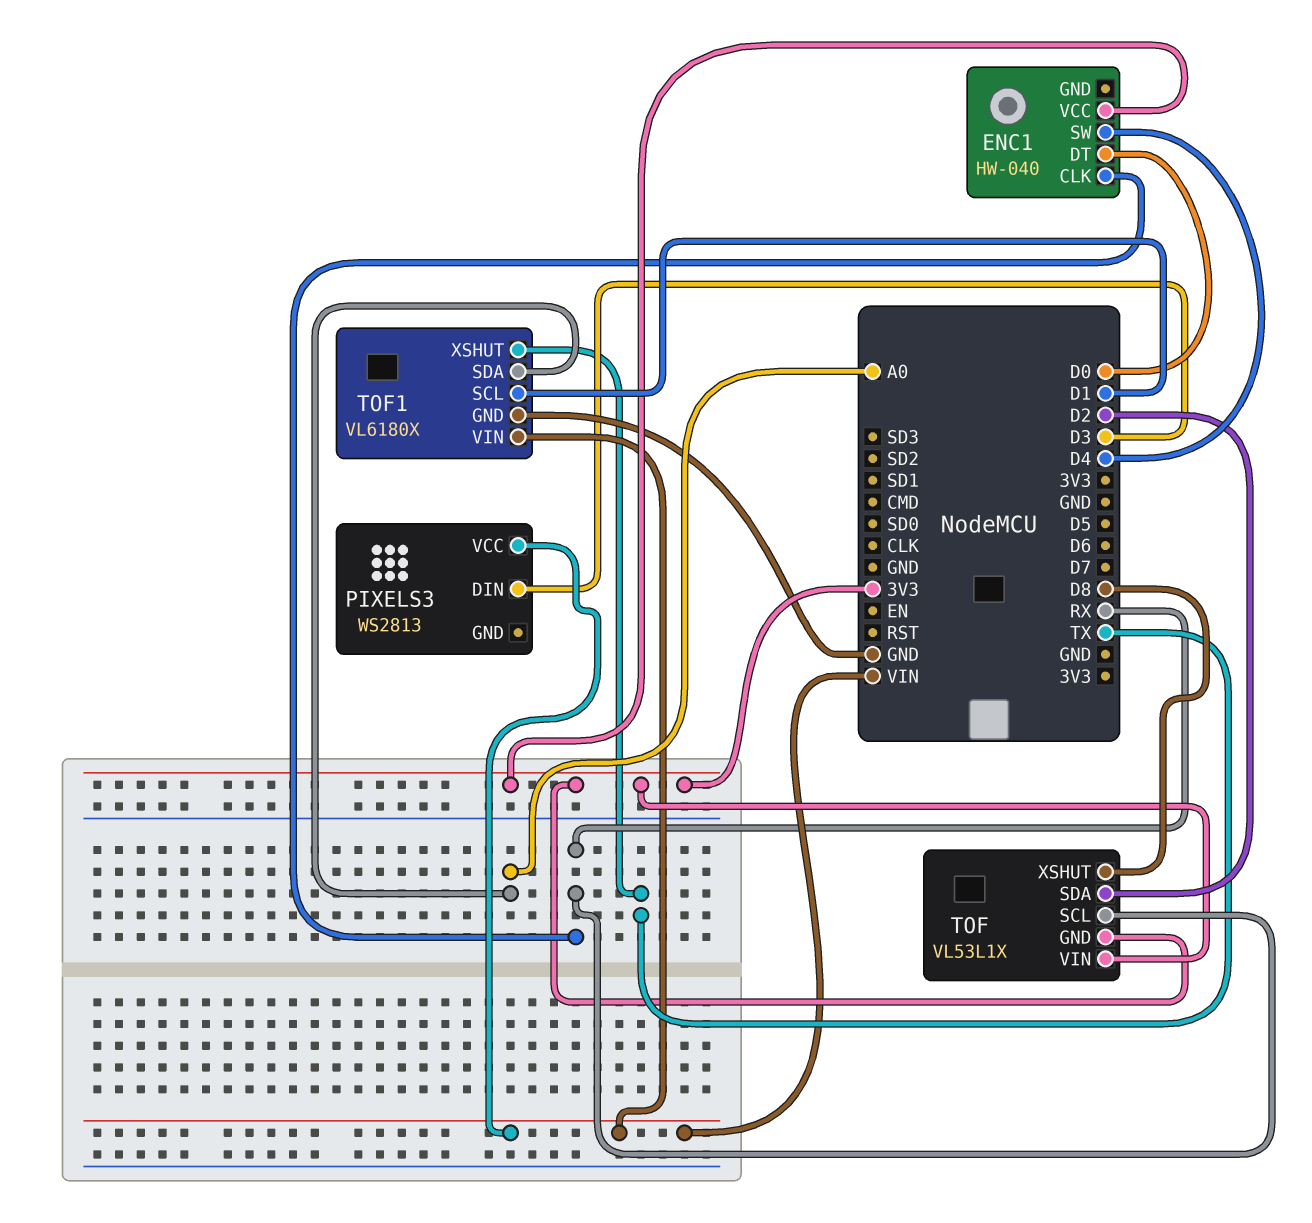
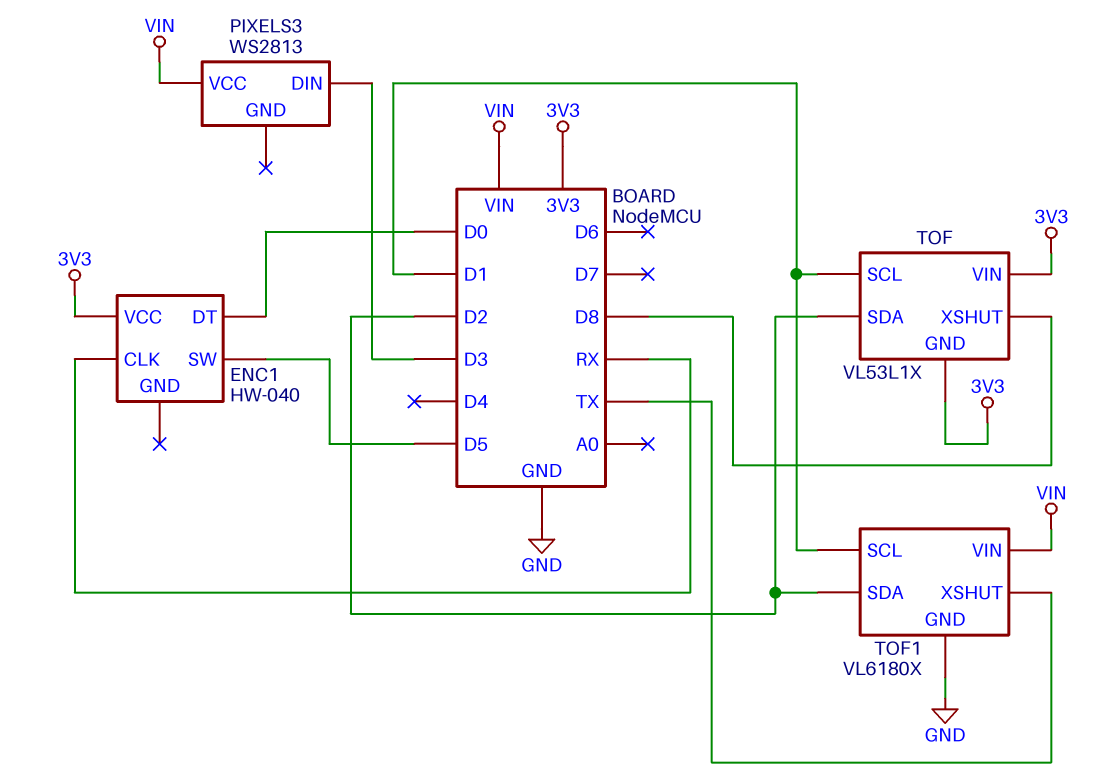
ENC1 pin SW: D4 -> D5
TOF pin SCL: RX -> D1
TOF1 pin SDA: A0 -> D2

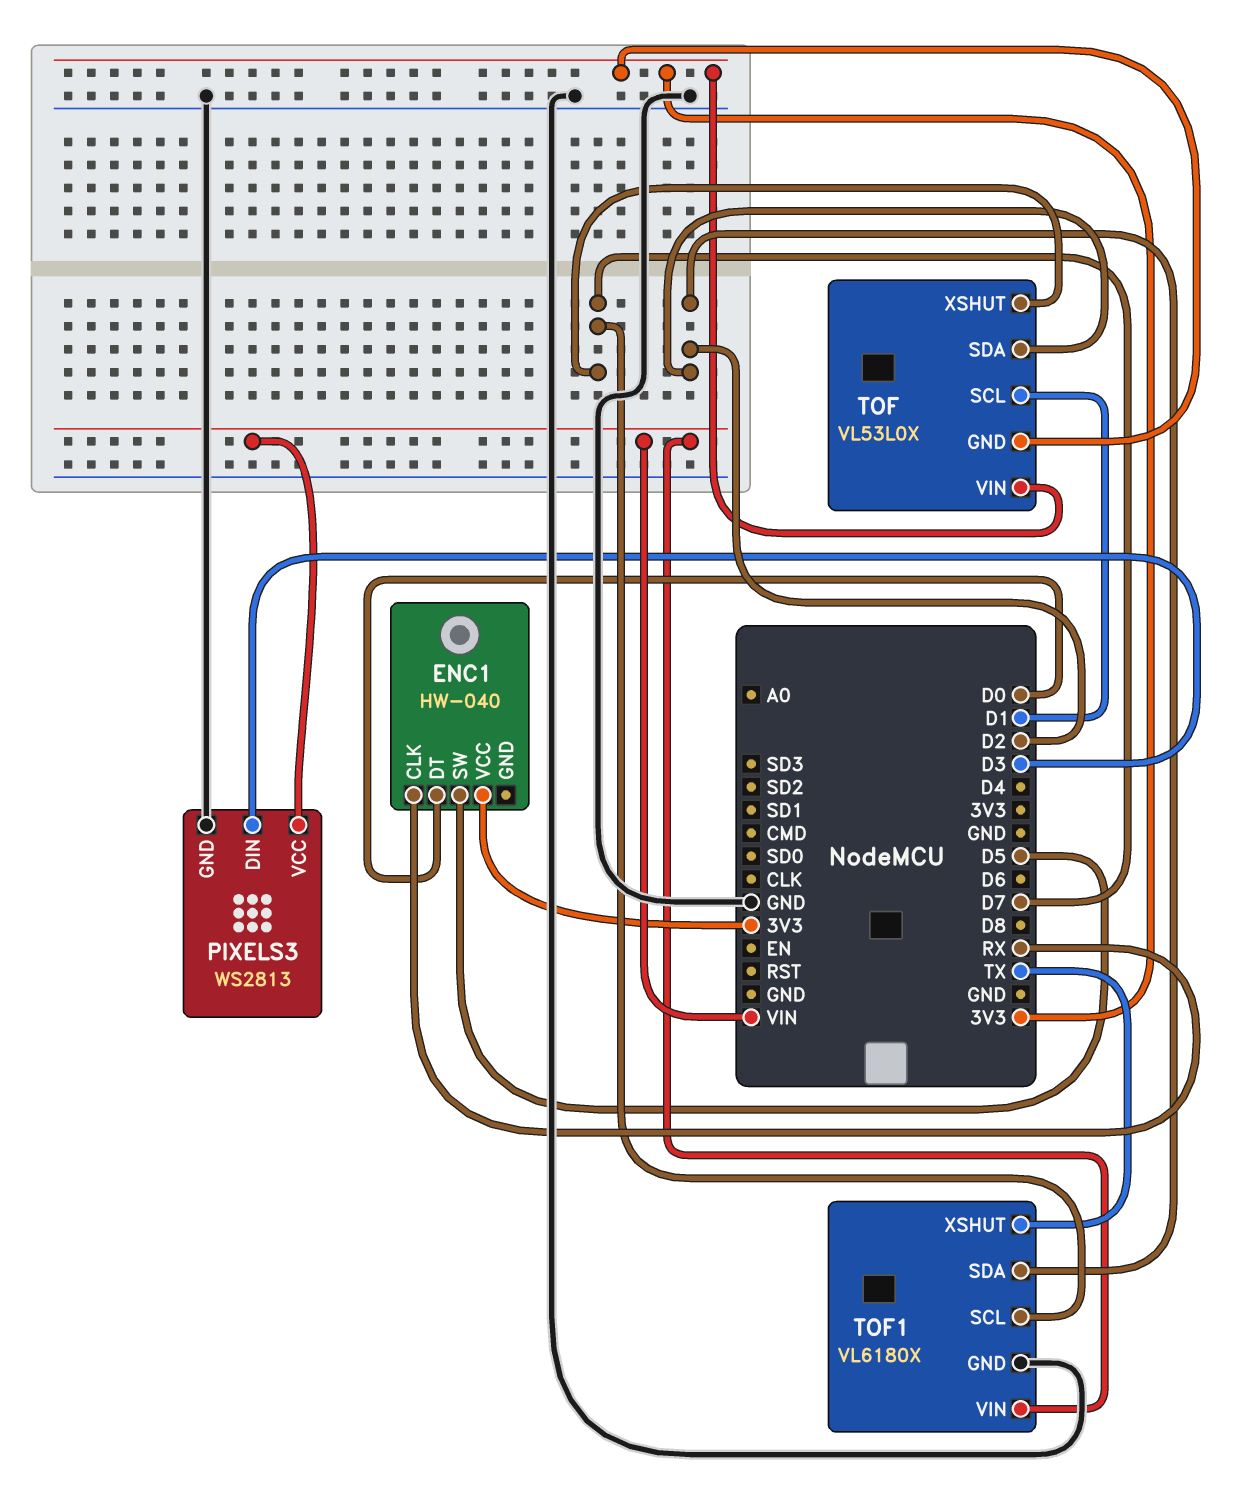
PIXELS3 pin GND: none -> GND
TOF: VL53L1X -> VL53L0X
TOF pin XSHUT: D8 -> D7
TOF1 pin SCL: D1 -> D7

